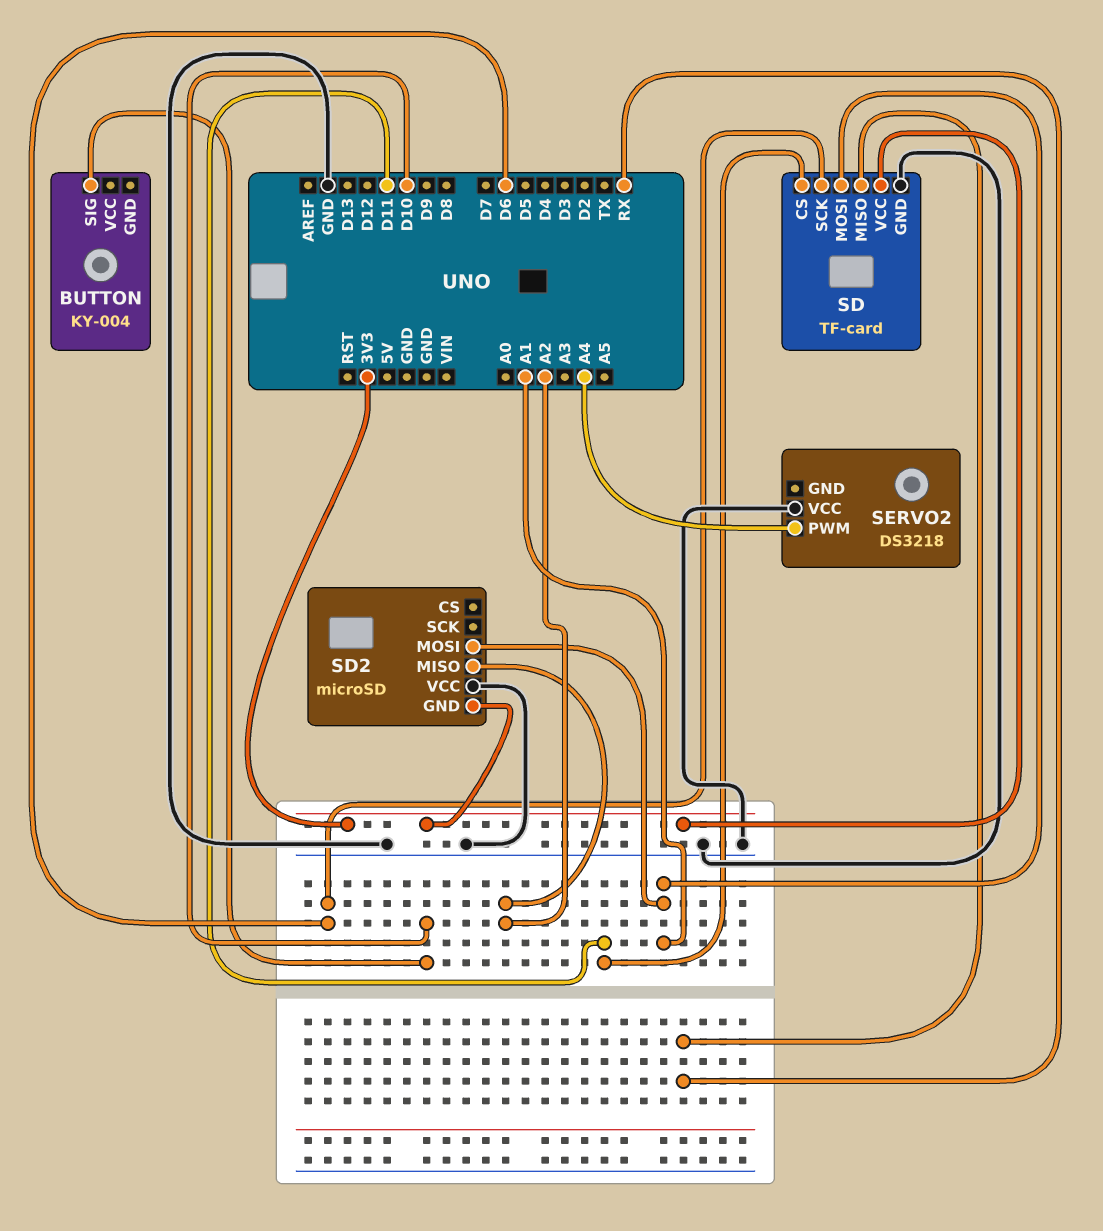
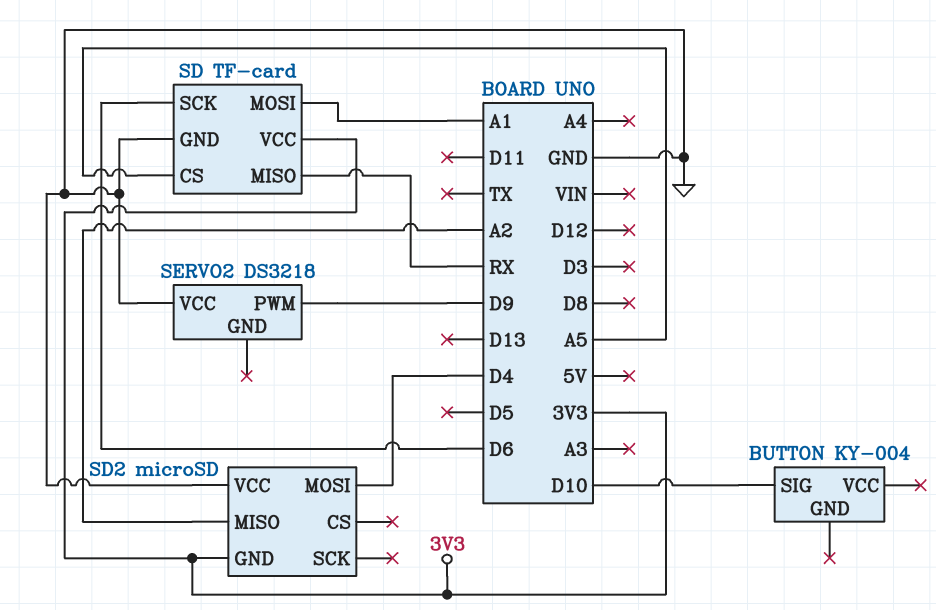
SD pin CS: D11 -> A5
SD2 pin MOSI: A1 -> D4
SERVO2 pin PWM: A4 -> D9

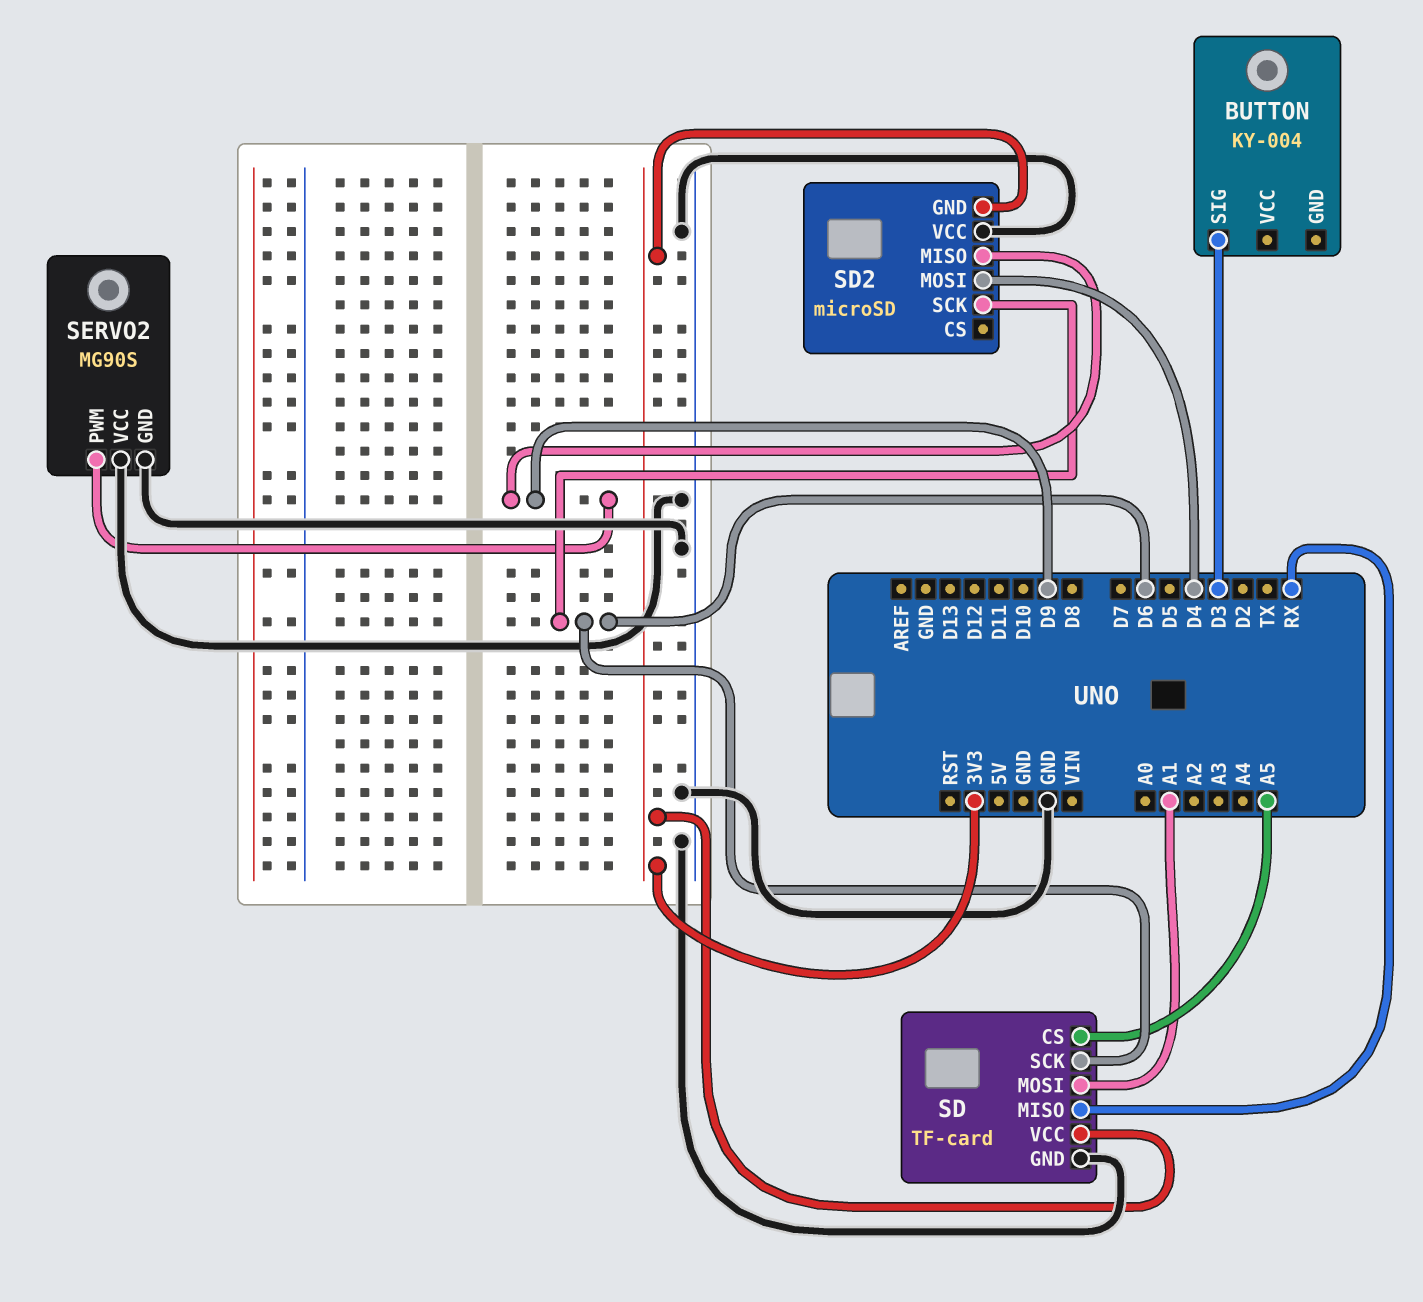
BUTTON pin SIG: D10 -> D3
SD2 pin MISO: A2 -> D9
SD2 pin SCK: none -> D6
SERVO2: DS3218 -> MG90S
SERVO2 pin GND: none -> GND

